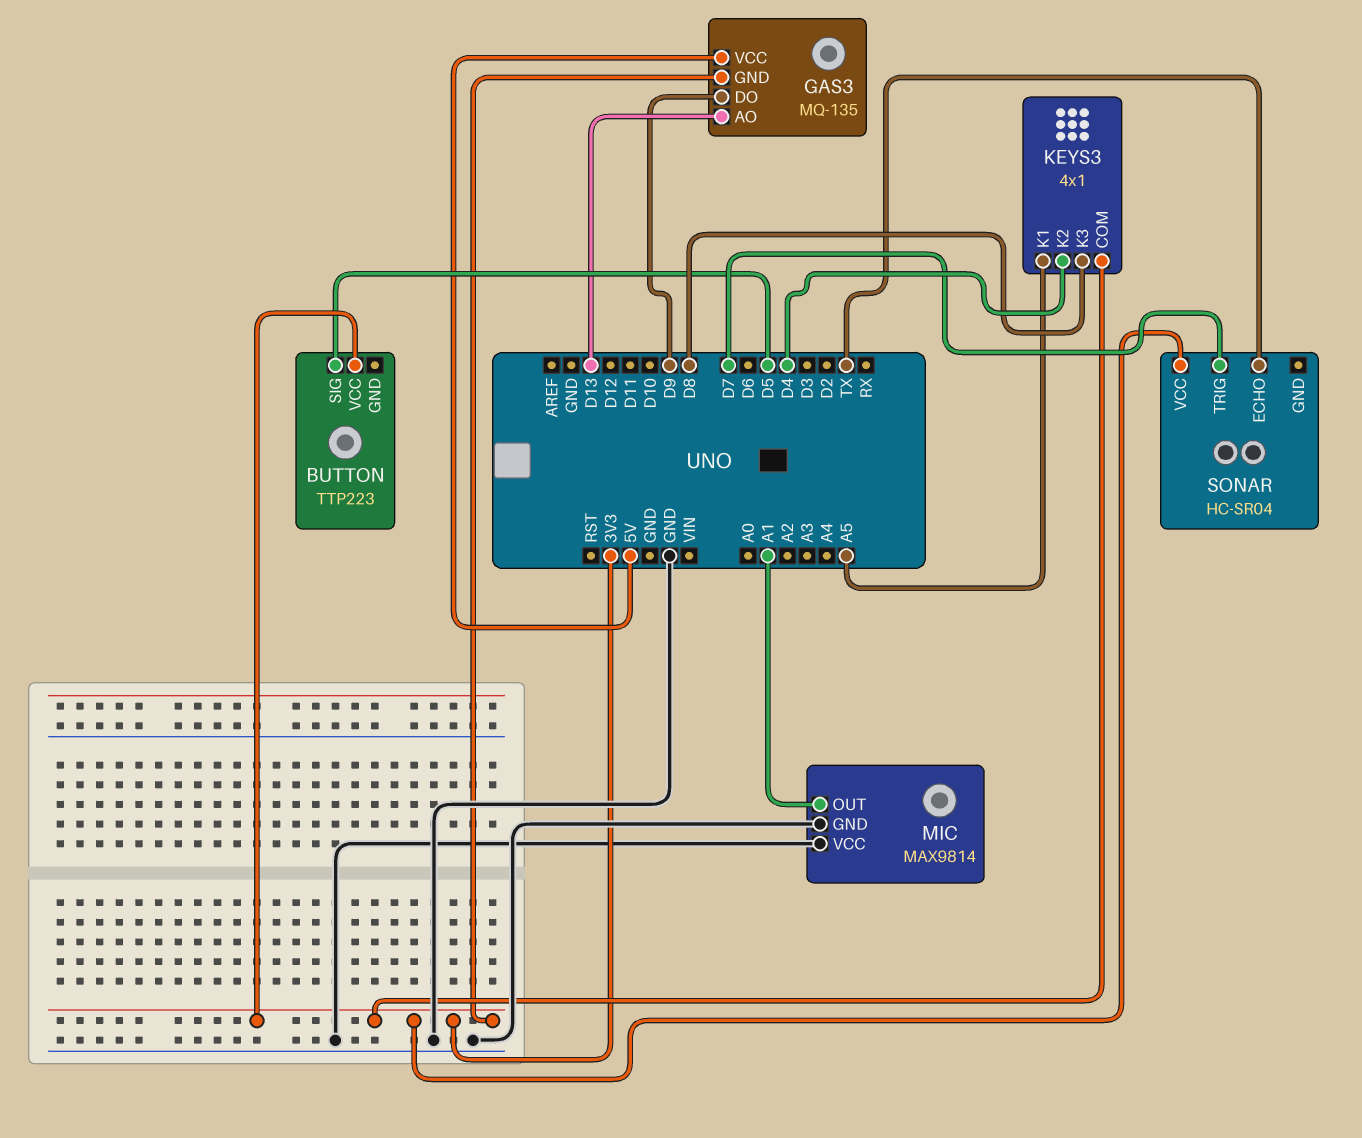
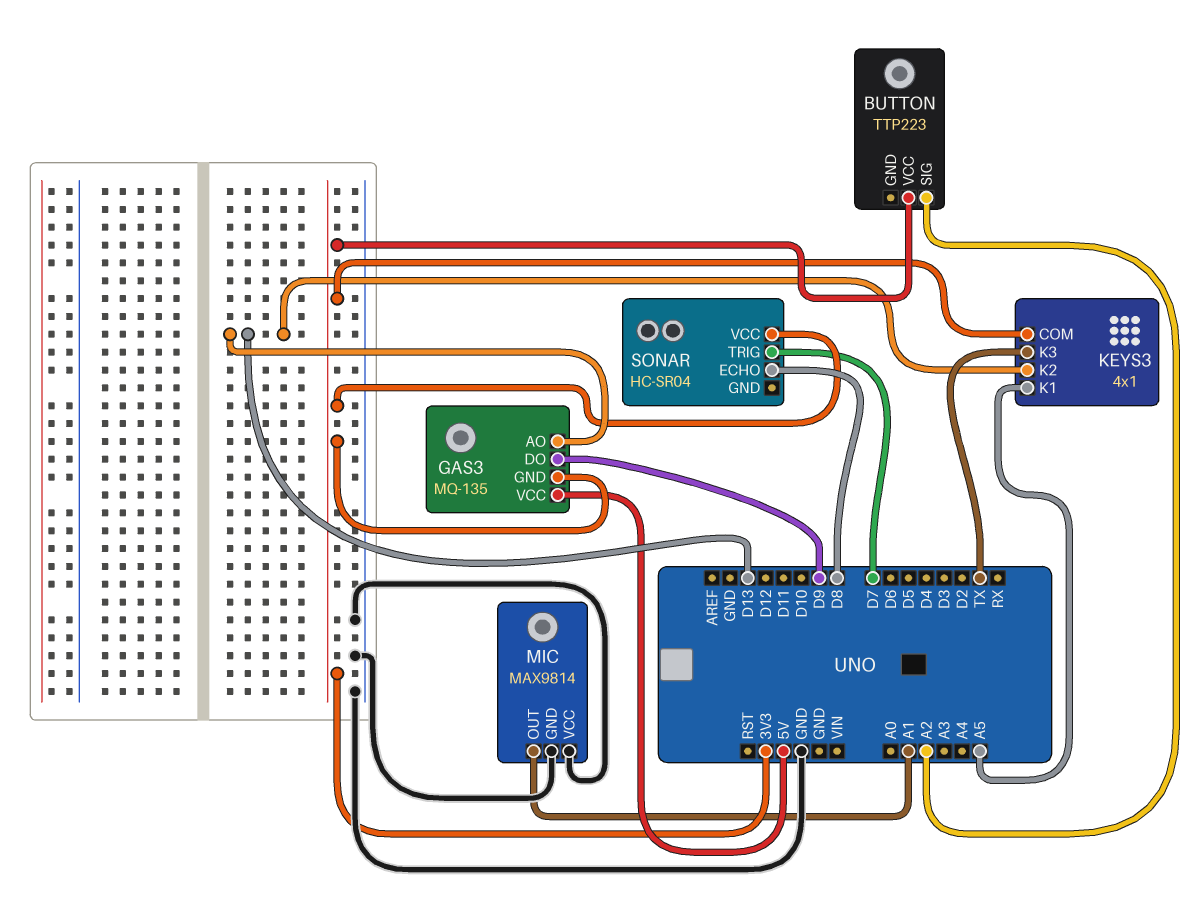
BUTTON pin SIG: D5 -> A2
KEYS3 pin K2: D4 -> D13
KEYS3 pin K3: D8 -> TX
SONAR pin ECHO: TX -> D8

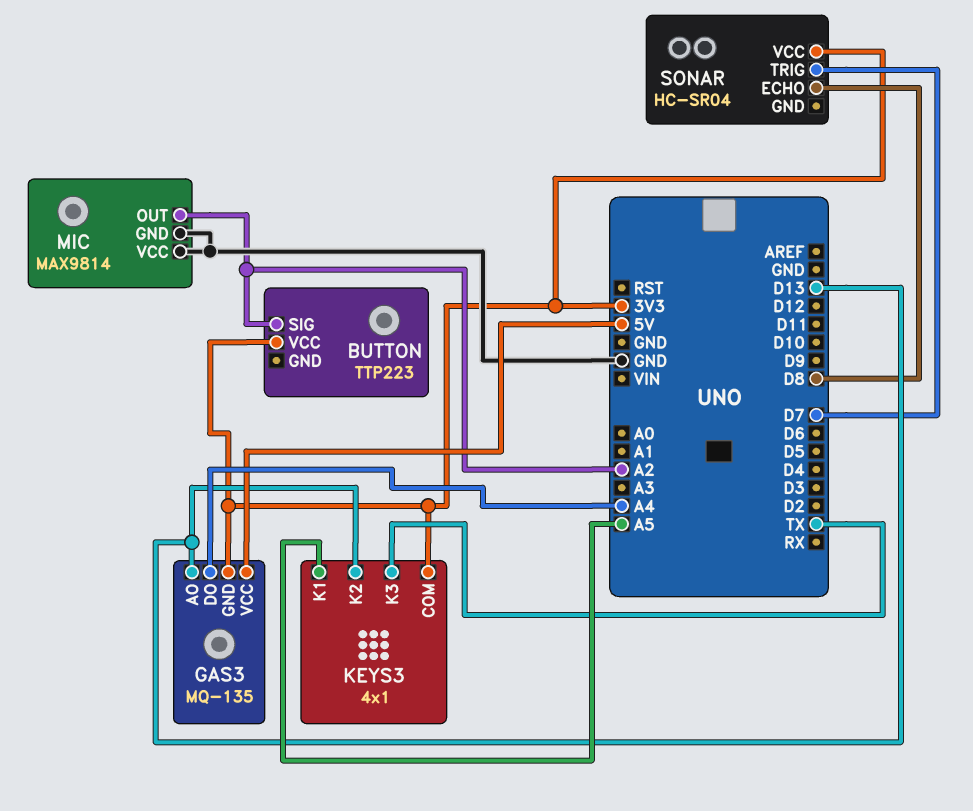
GAS3 pin DO: D9 -> A4
MIC pin OUT: A1 -> A2

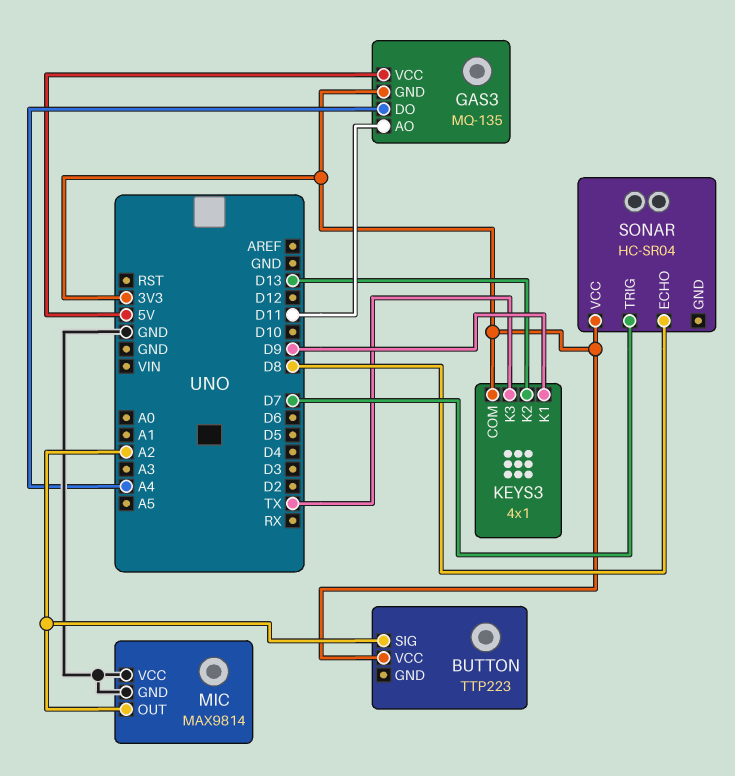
GAS3 pin AO: D13 -> D11
KEYS3 pin K1: A5 -> D9

